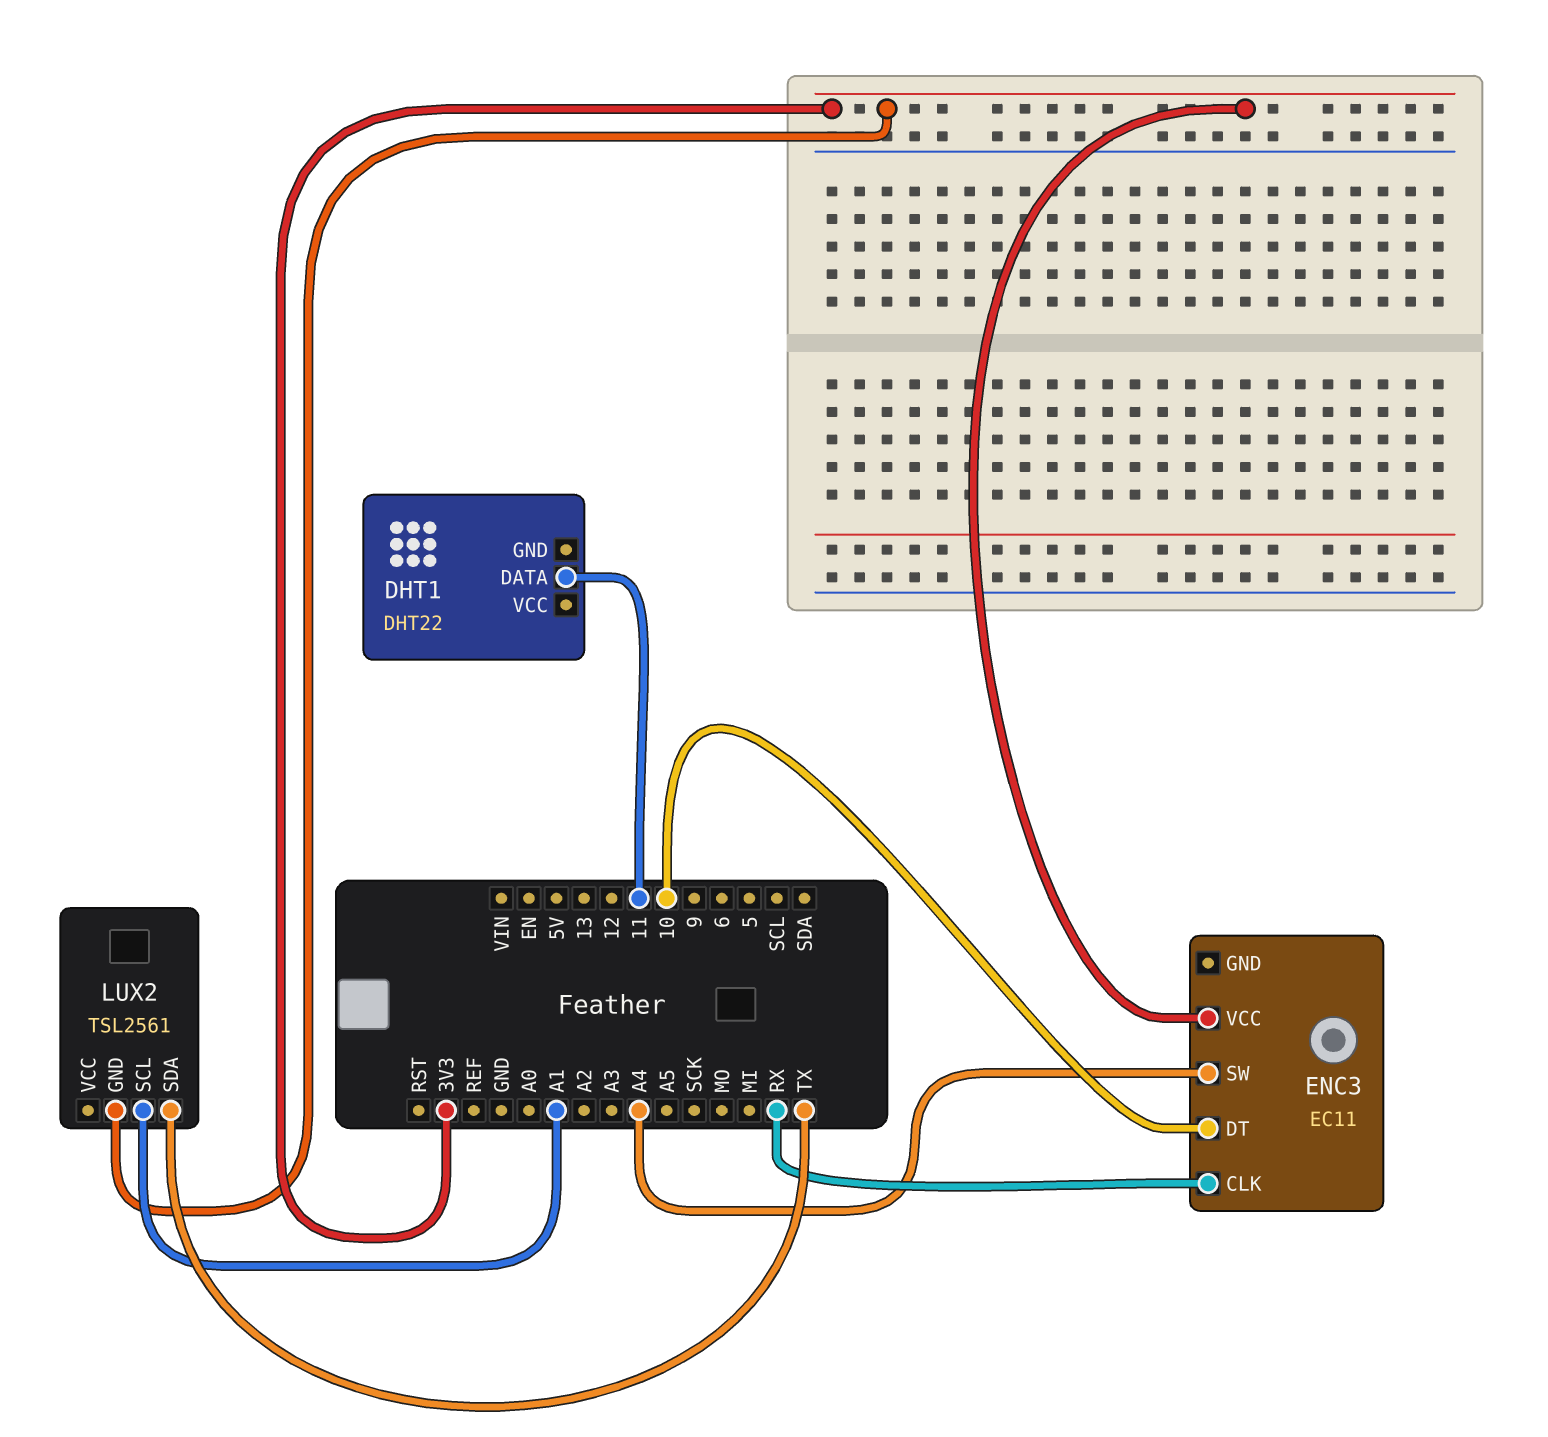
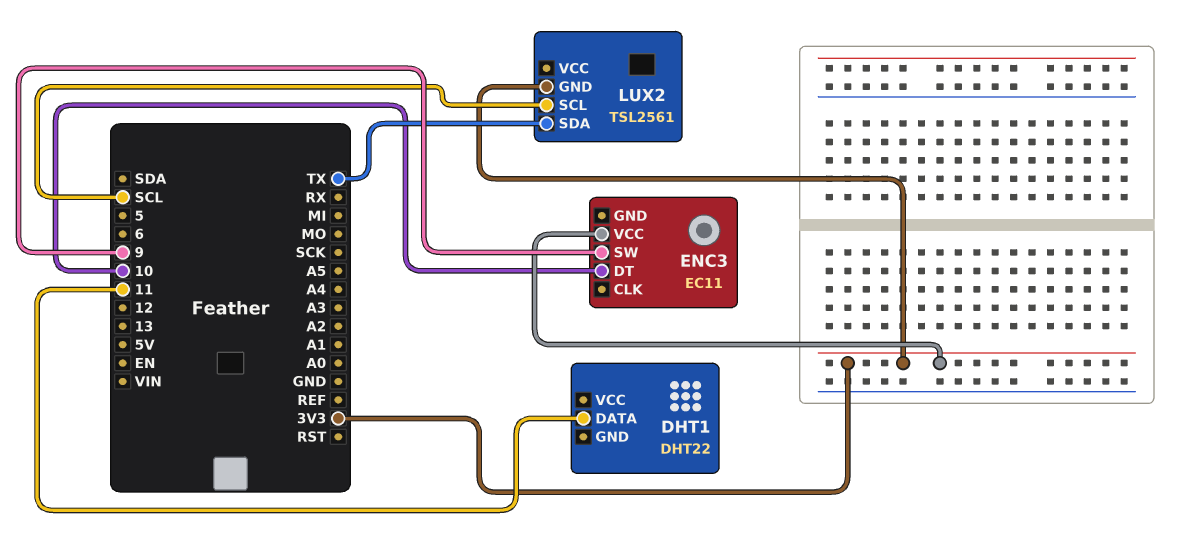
ENC3 pin CLK: RX -> none
ENC3 pin SW: A4 -> 9
LUX2 pin SCL: A1 -> SCL

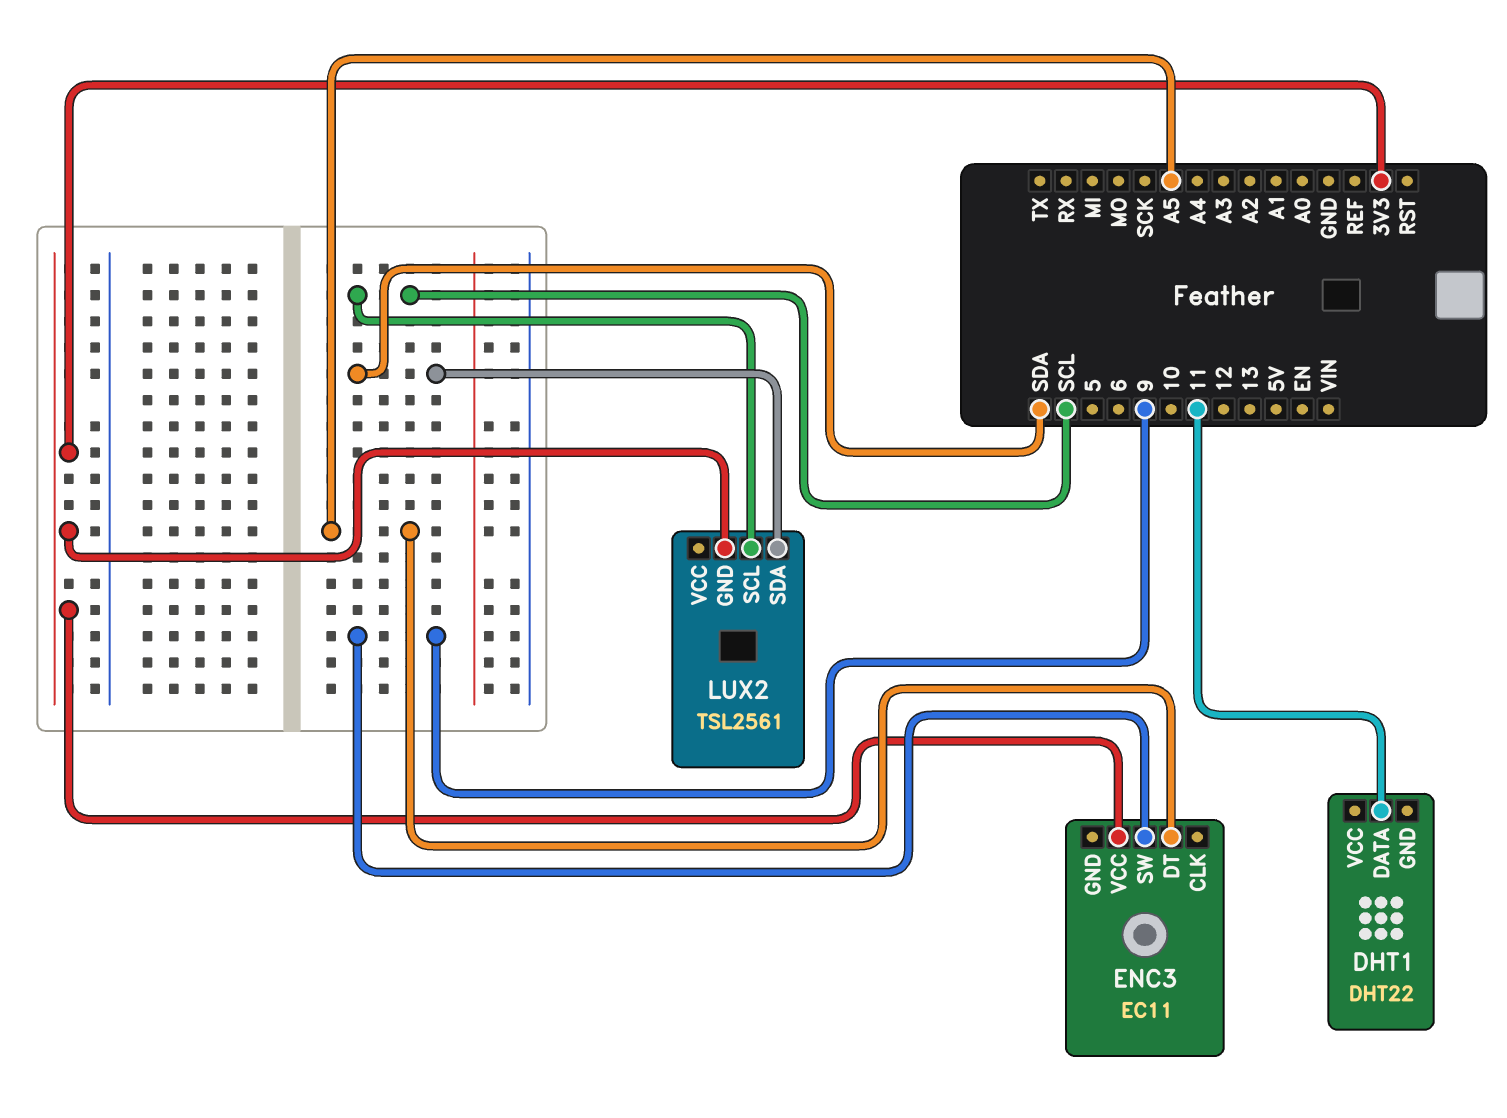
ENC3 pin DT: 10 -> A5
LUX2 pin SDA: TX -> SDA

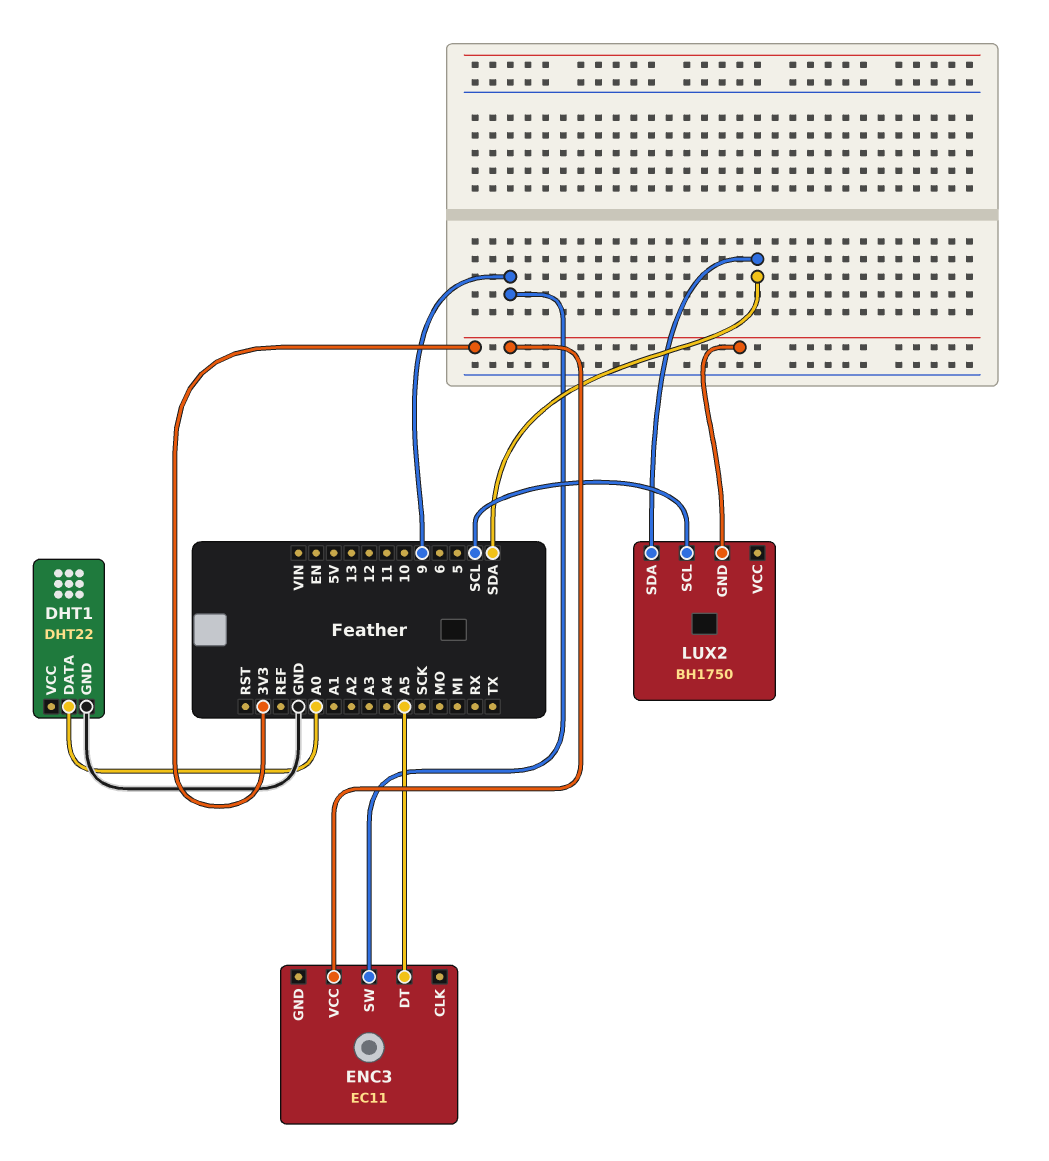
DHT1 pin DATA: 11 -> A0
DHT1 pin GND: none -> GND
LUX2: TSL2561 -> BH1750

